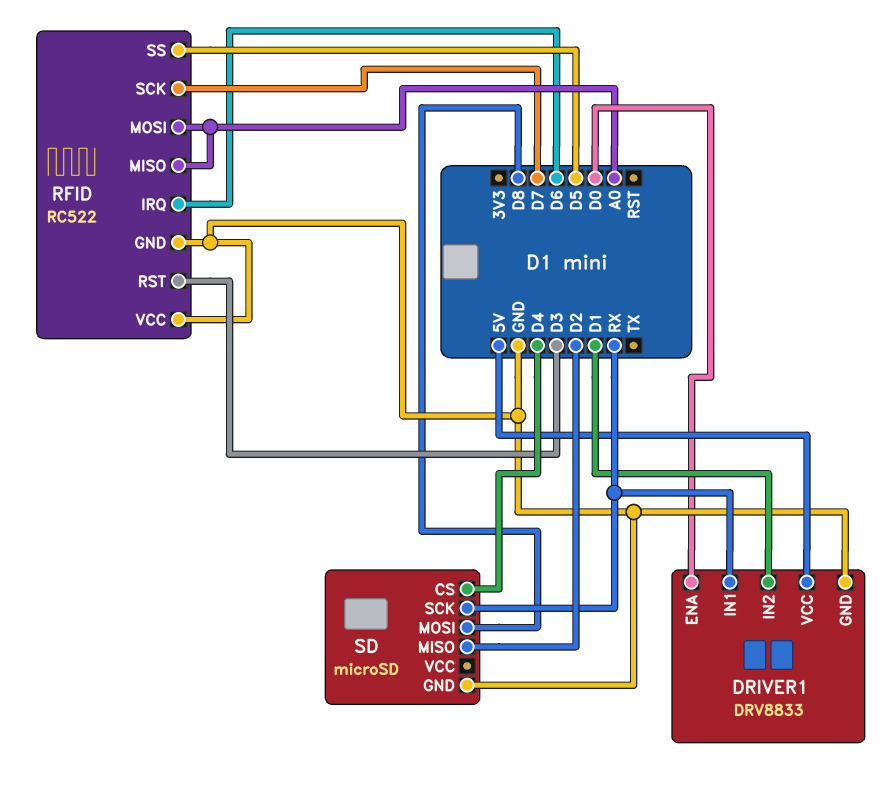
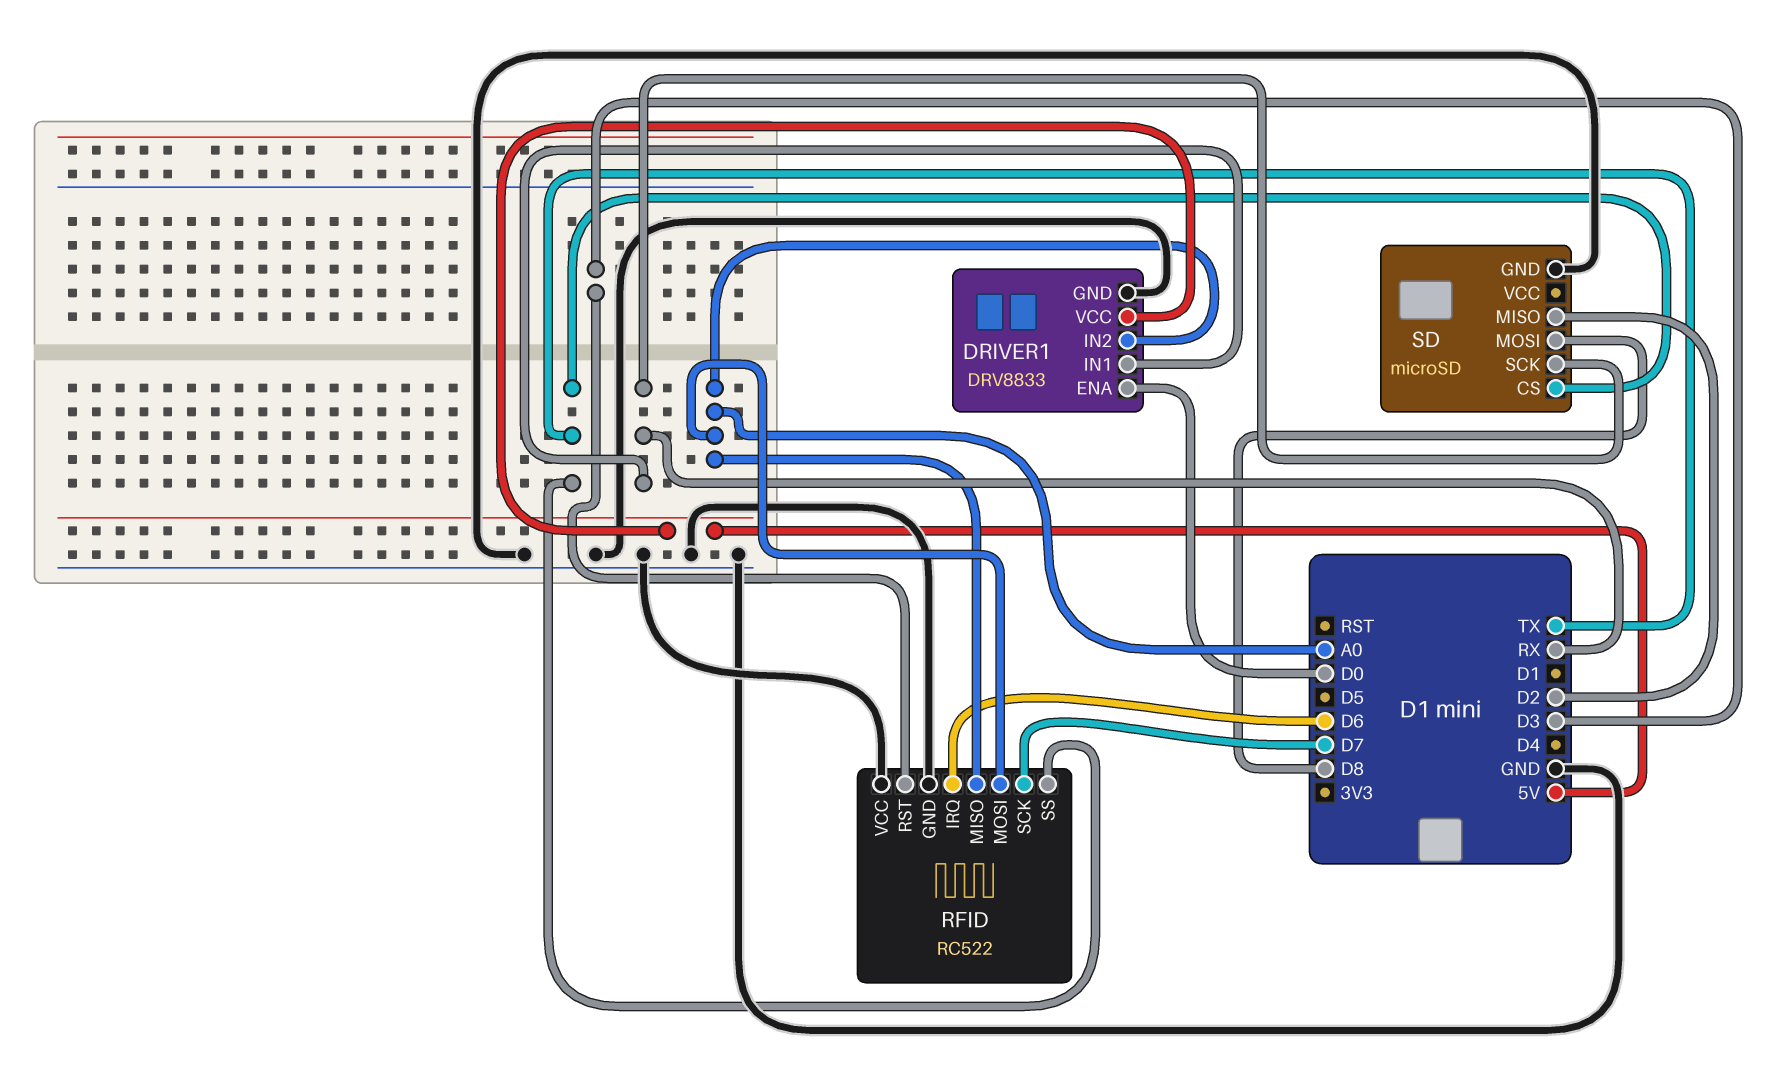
DRIVER1 pin IN2: D1 -> A0
RFID pin SS: D5 -> TX
SD pin CS: D4 -> TX

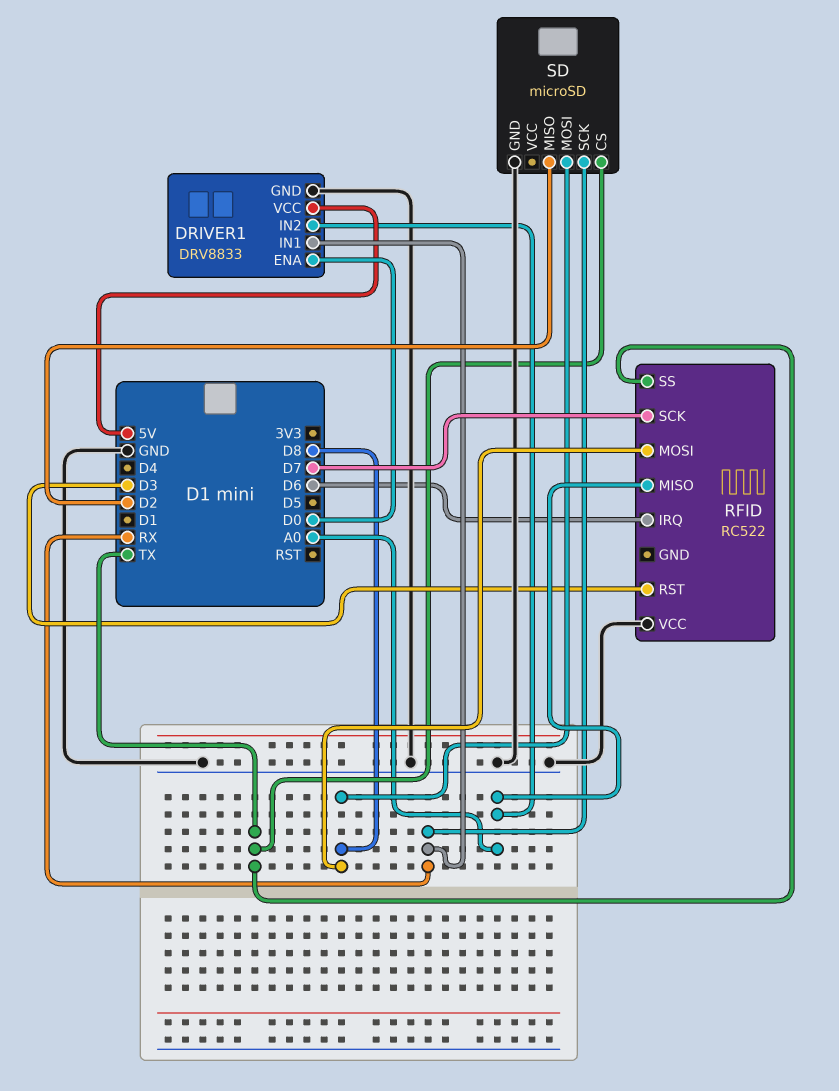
RFID pin GND: GND -> none
RFID pin MOSI: A0 -> D8

